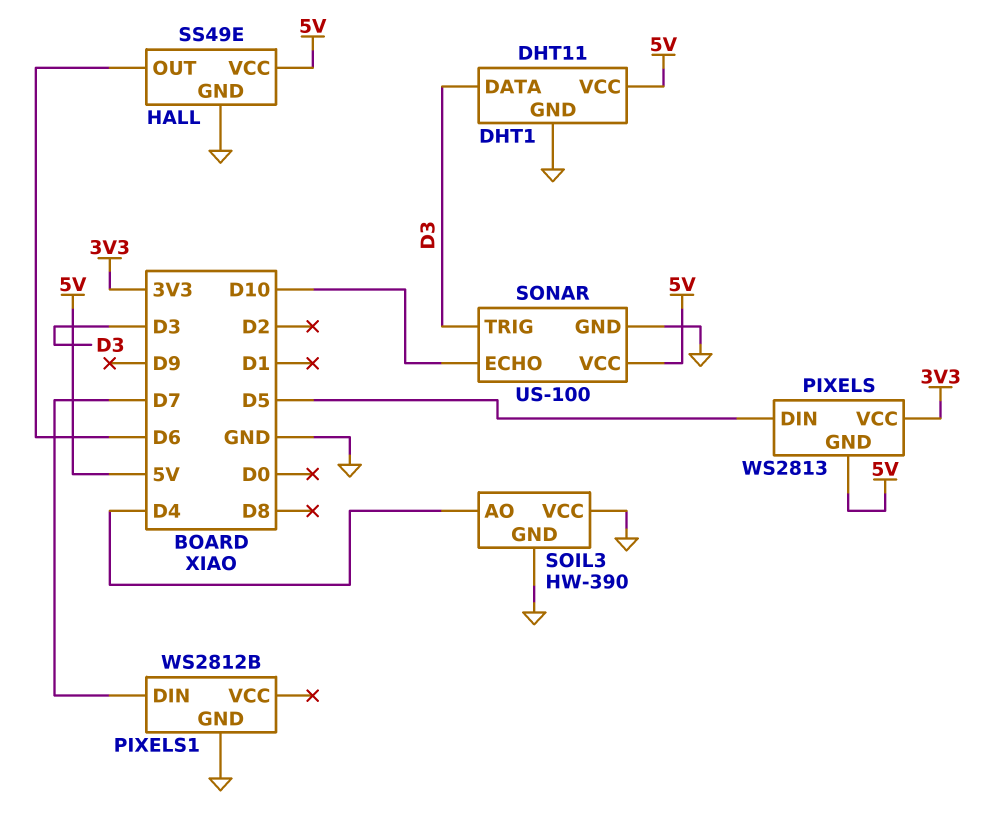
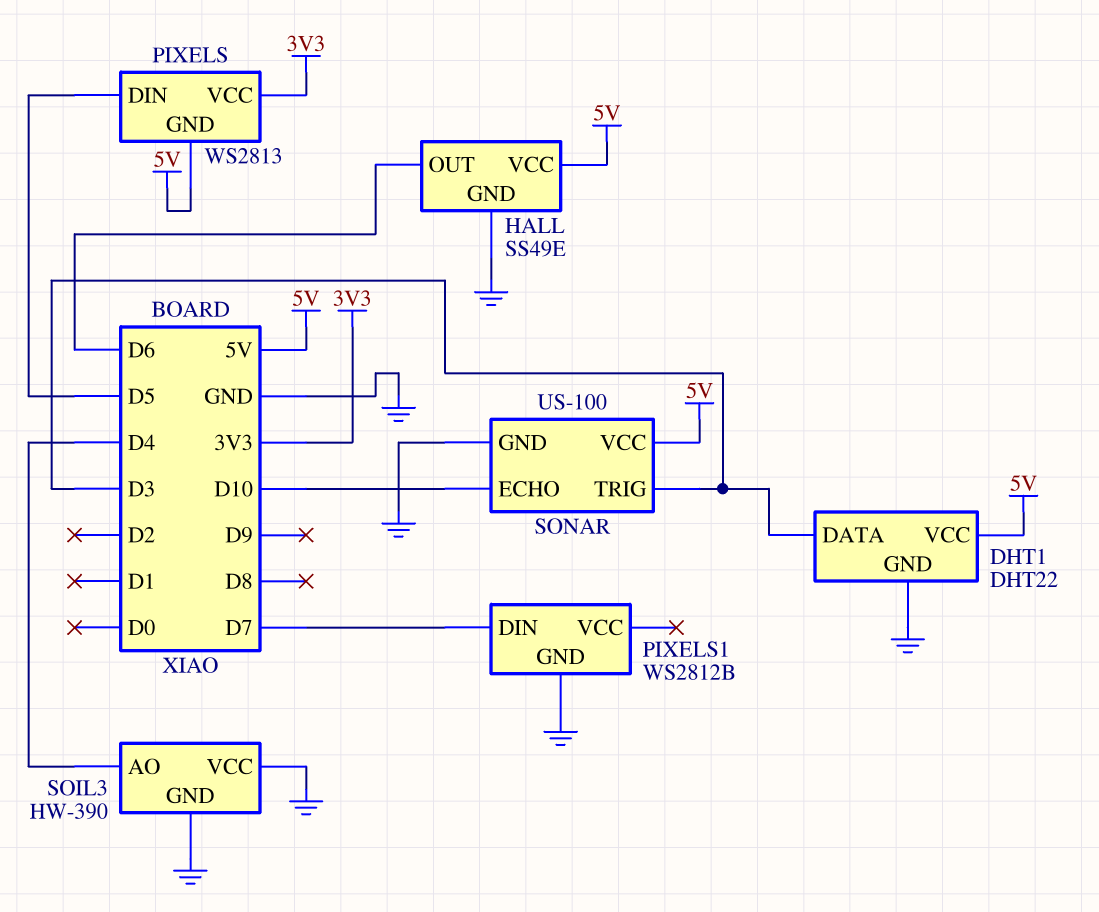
DHT1: DHT11 -> DHT22

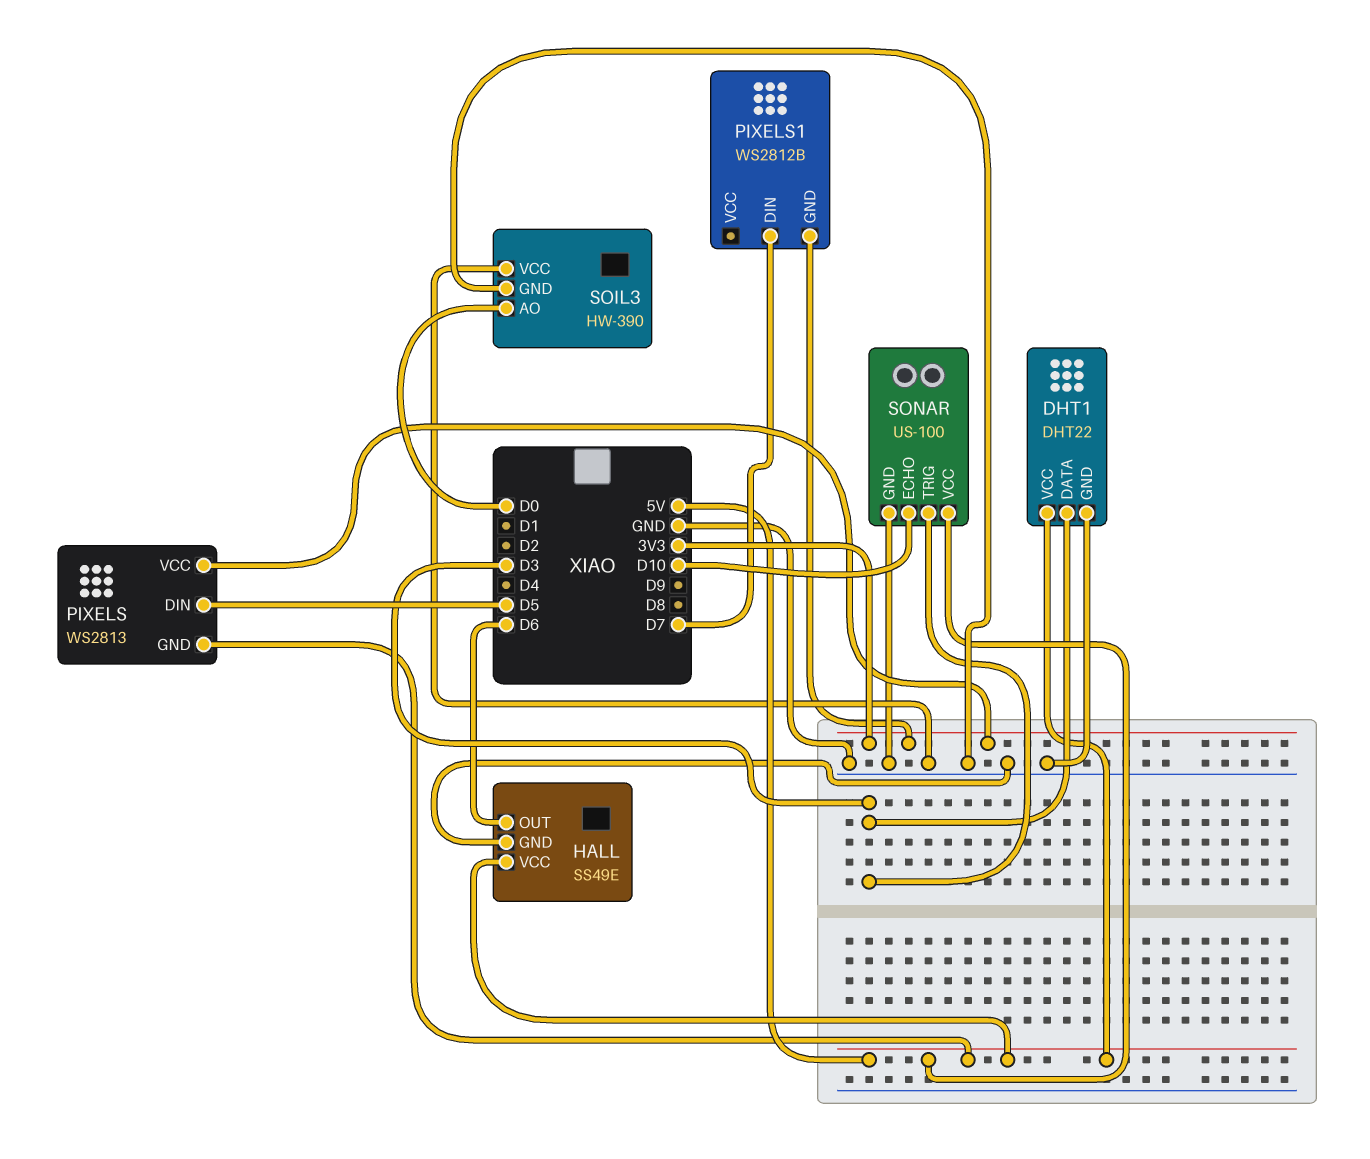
PIXELS1 pin GND: GND -> 3V3
SOIL3 pin AO: D4 -> D0

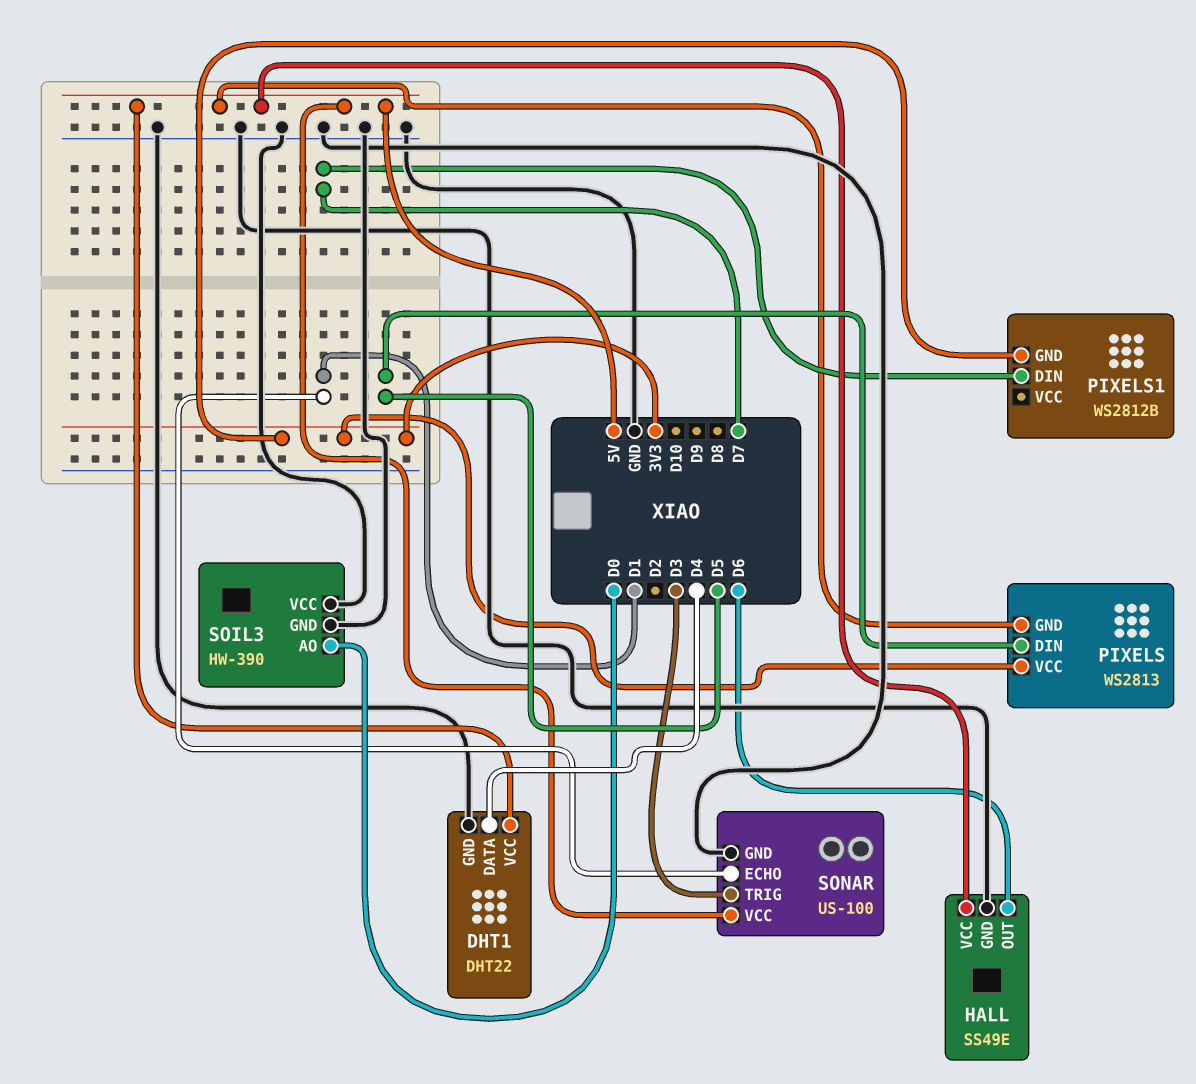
DHT1 pin DATA: D3 -> D4
SONAR pin ECHO: D10 -> D1

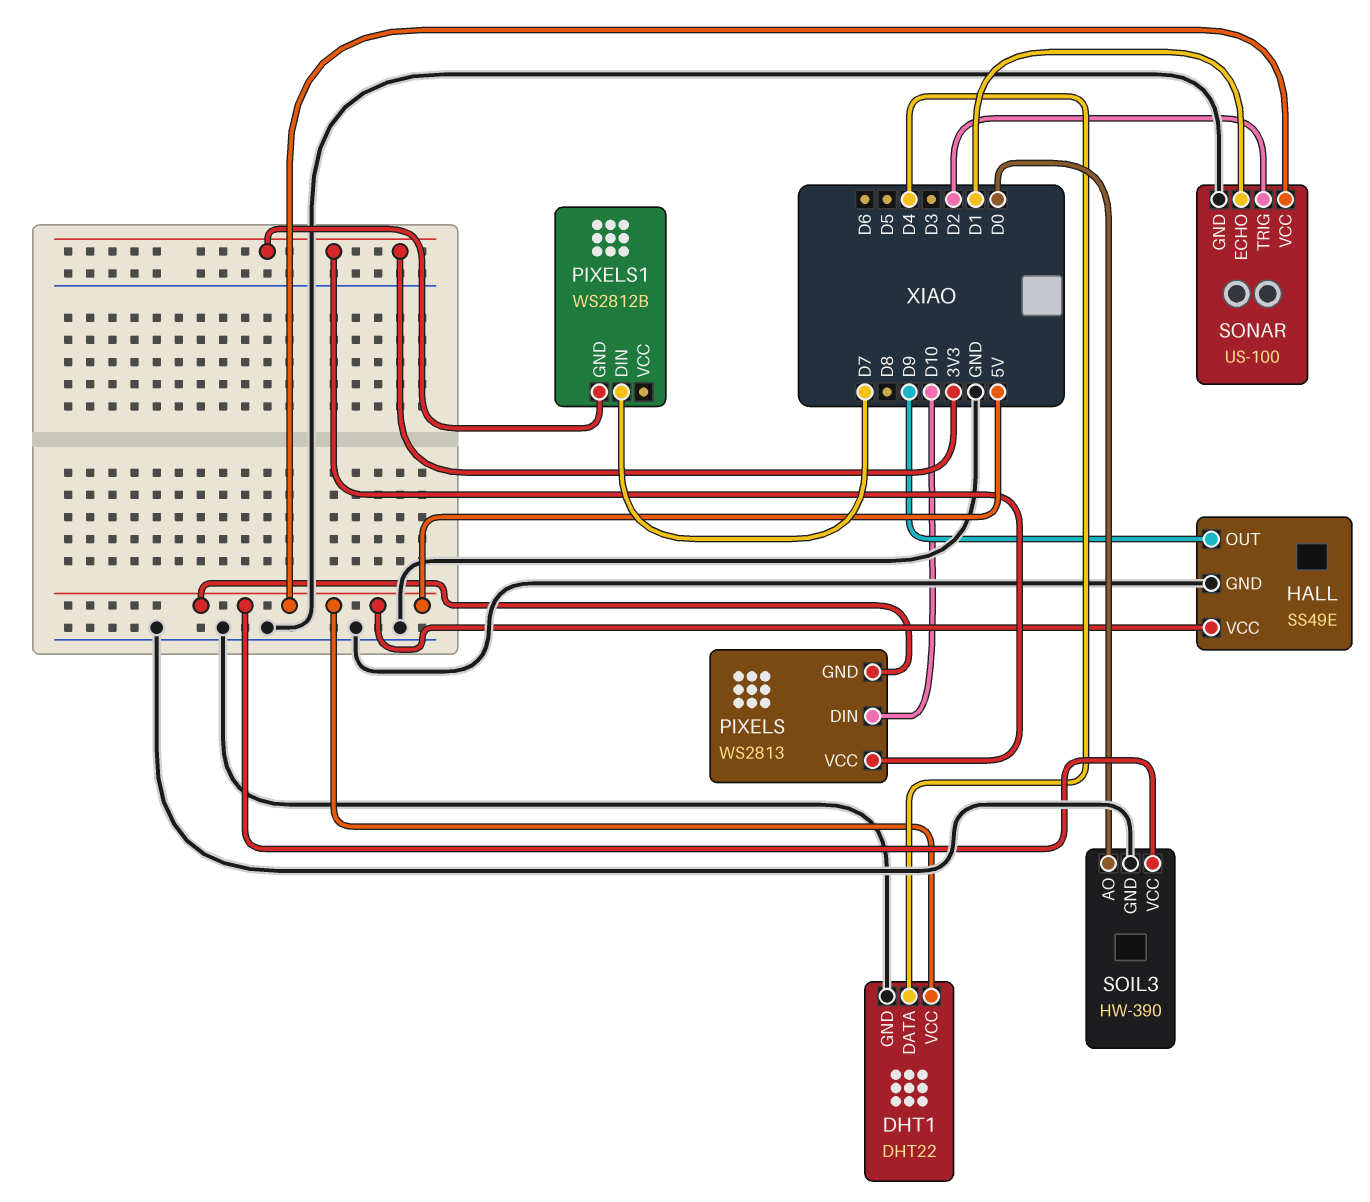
HALL pin OUT: D6 -> D9
PIXELS pin DIN: D5 -> D10
SOIL3 pin VCC: GND -> 5V
SONAR pin TRIG: D3 -> D2

